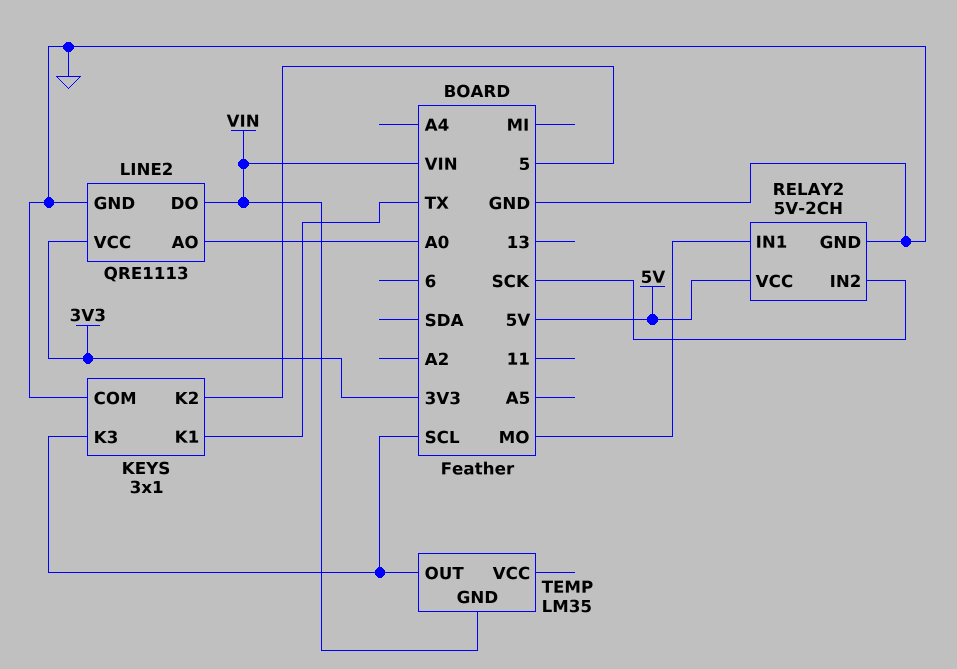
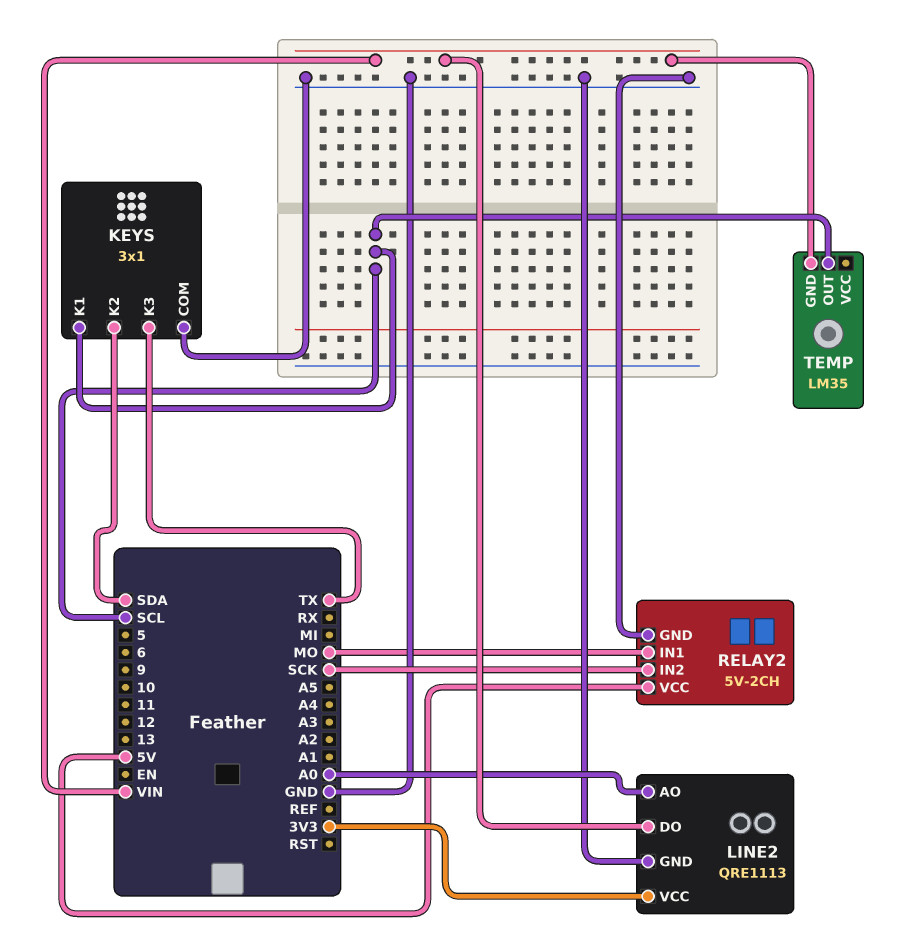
KEYS pin K1: TX -> SCL
KEYS pin K2: 5 -> SDA
KEYS pin K3: SCL -> TX

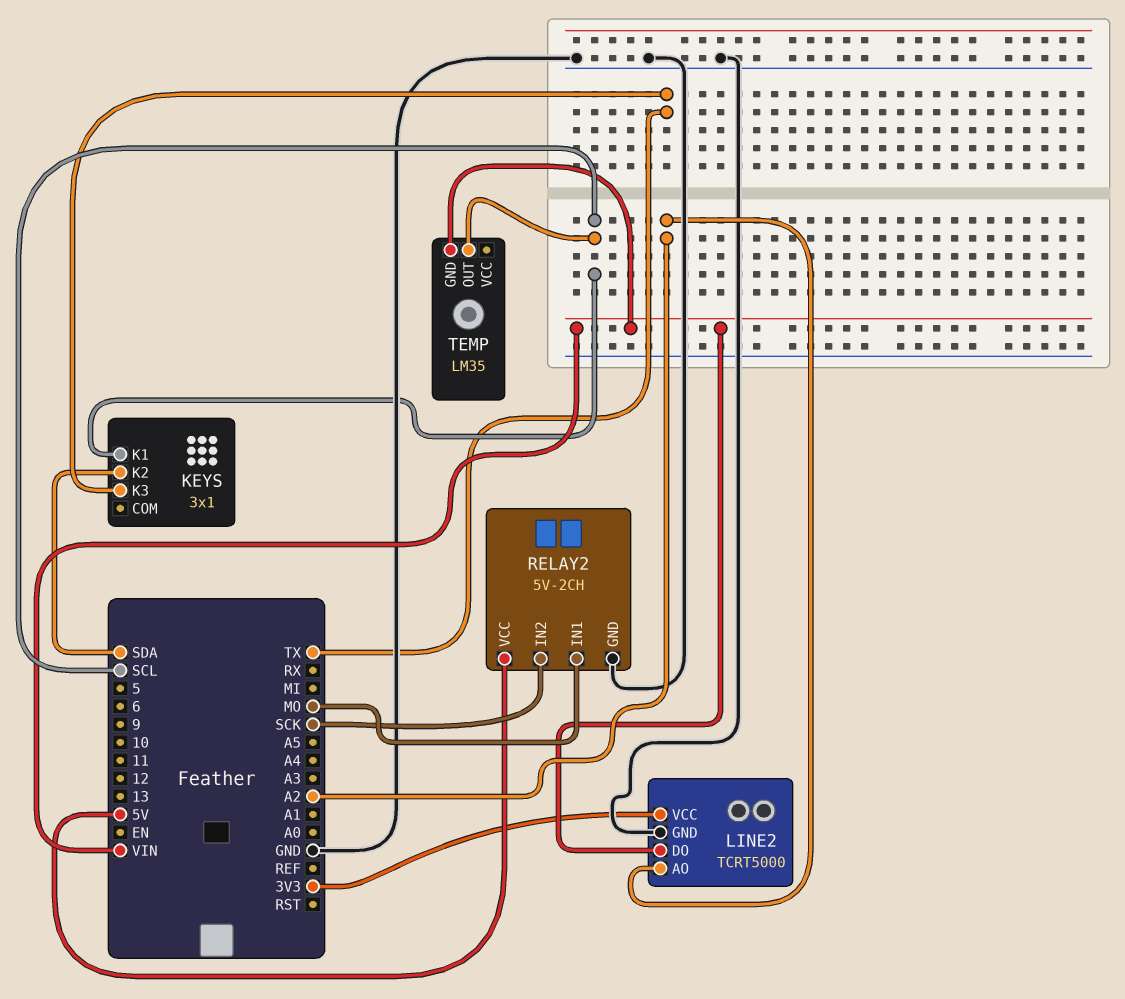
KEYS pin COM: GND -> none
LINE2: QRE1113 -> TCRT5000
LINE2 pin AO: A0 -> A2

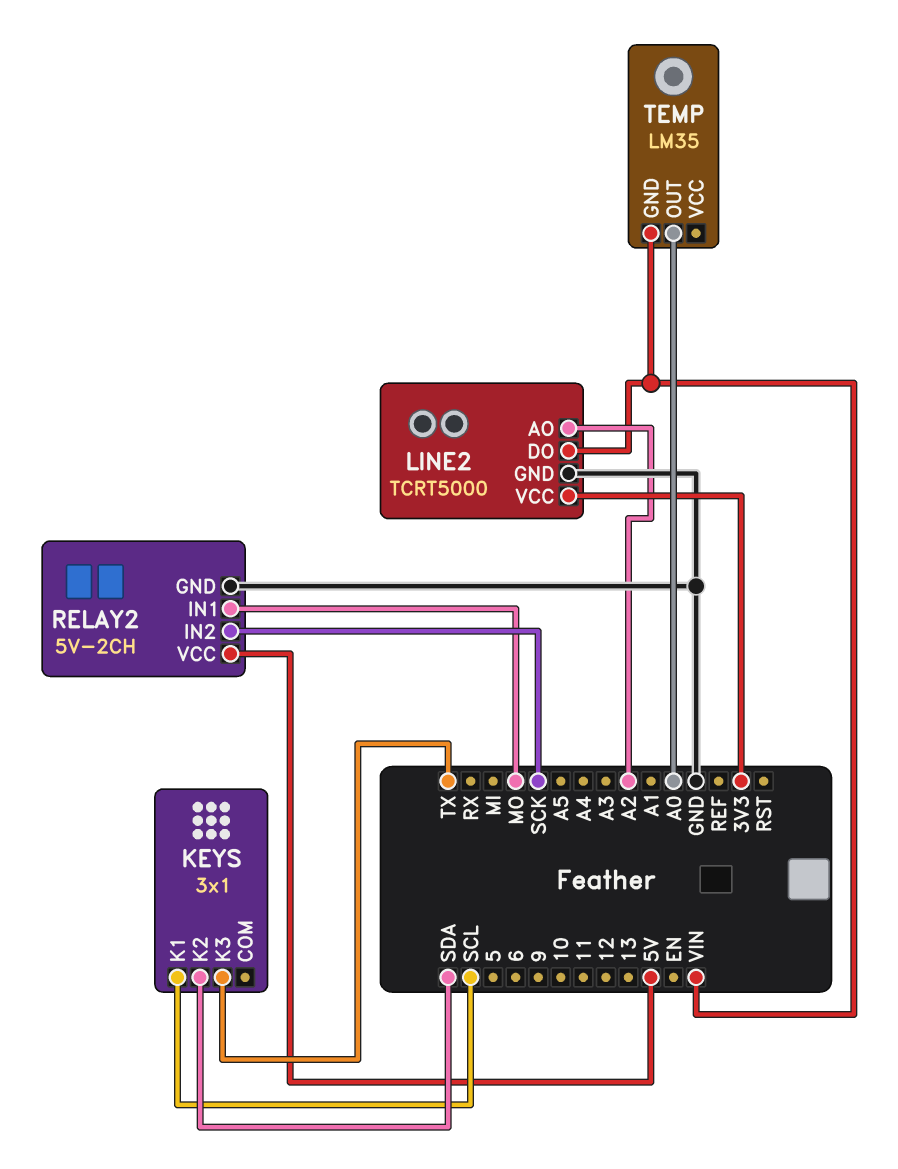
TEMP pin OUT: SCL -> A0

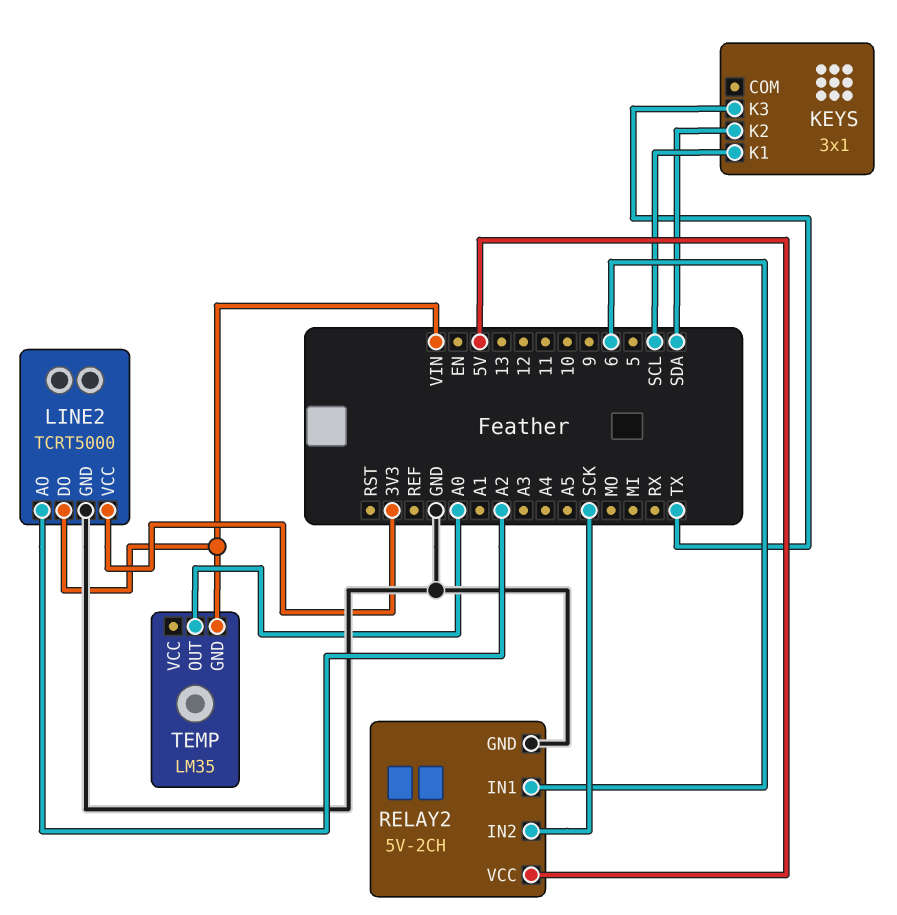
RELAY2 pin IN1: MO -> 6

